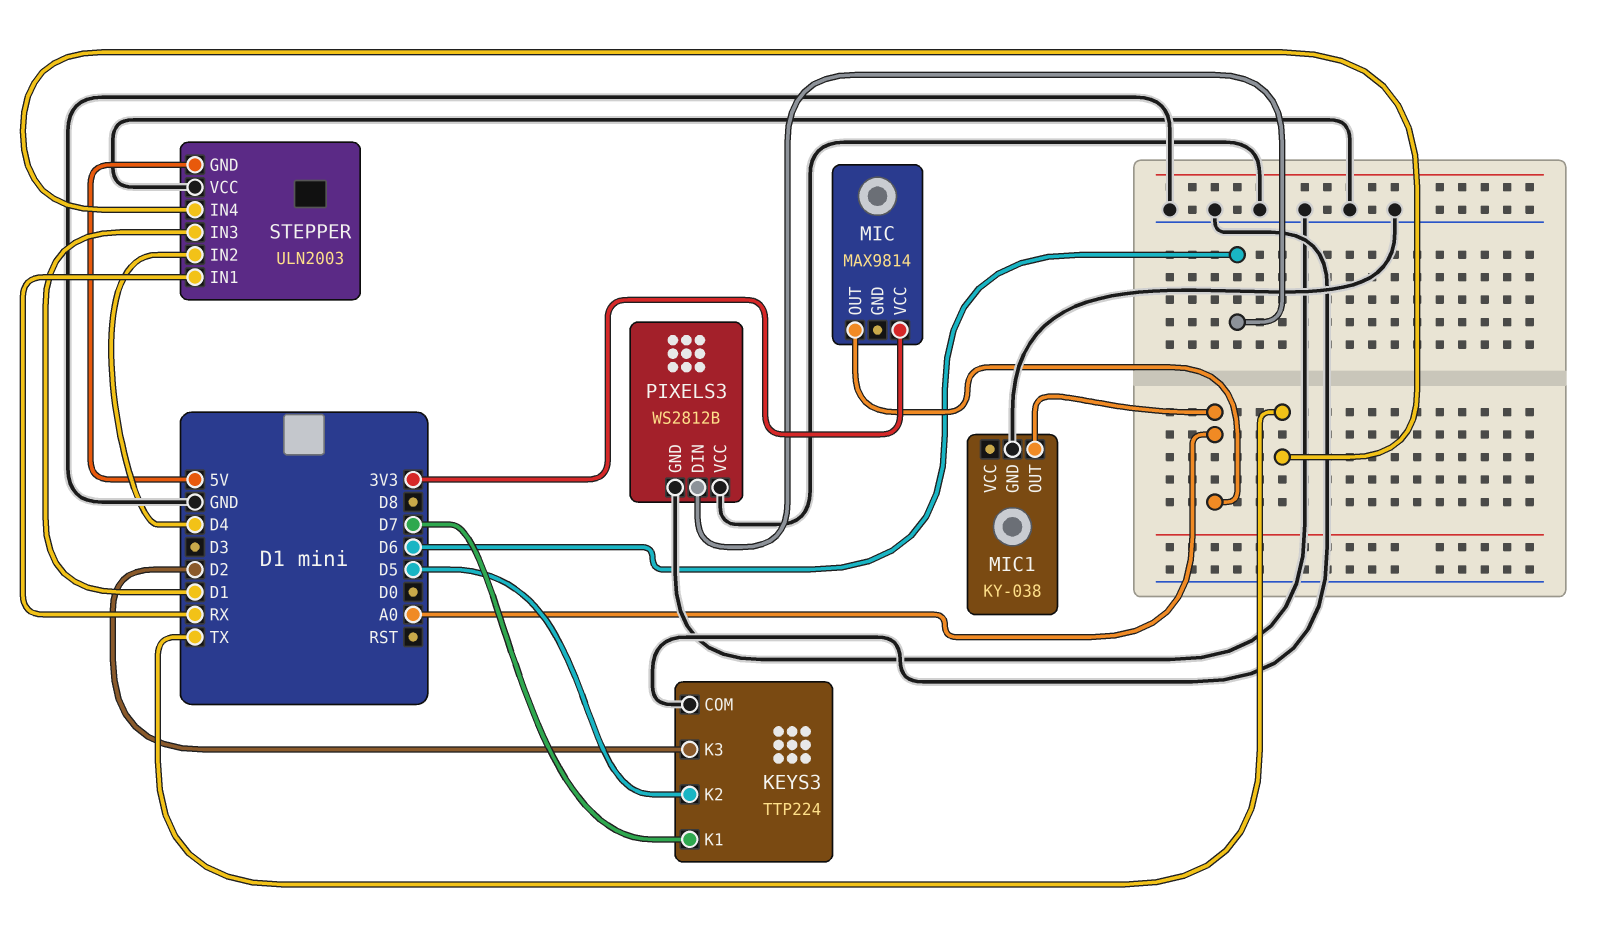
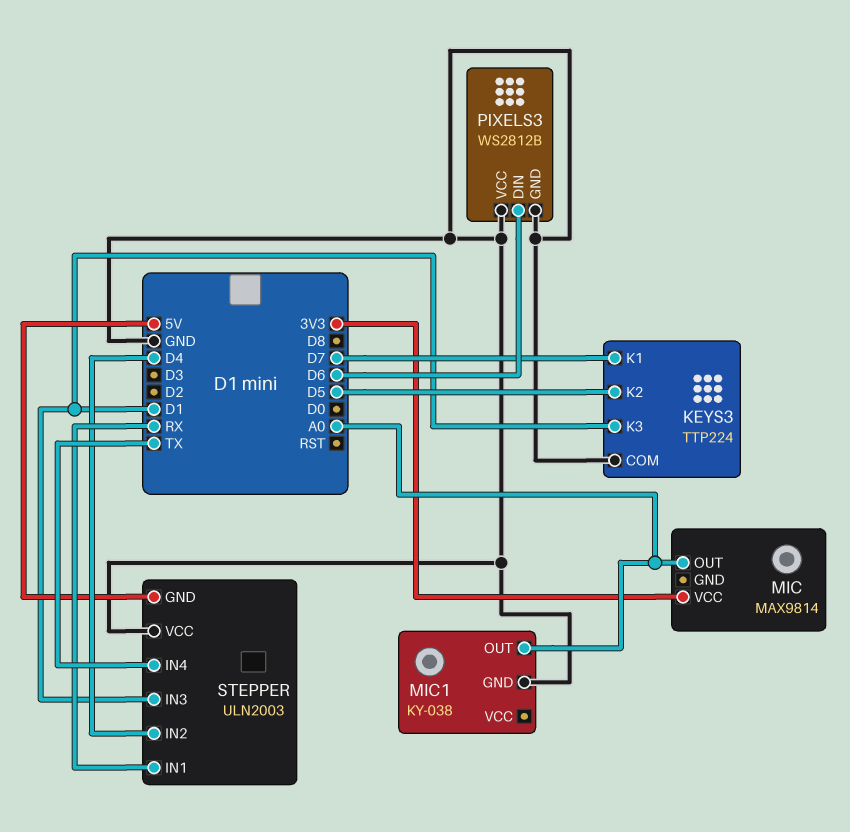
KEYS3 pin K3: D2 -> D1

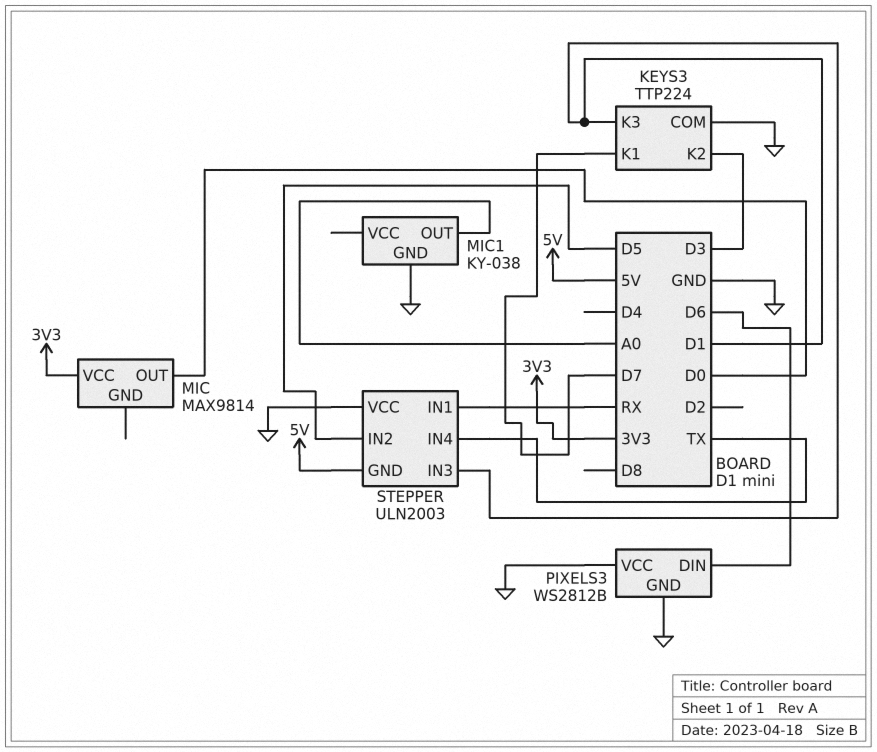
KEYS3 pin K2: D5 -> D3
MIC pin OUT: A0 -> D0
STEPPER pin IN2: D4 -> D5

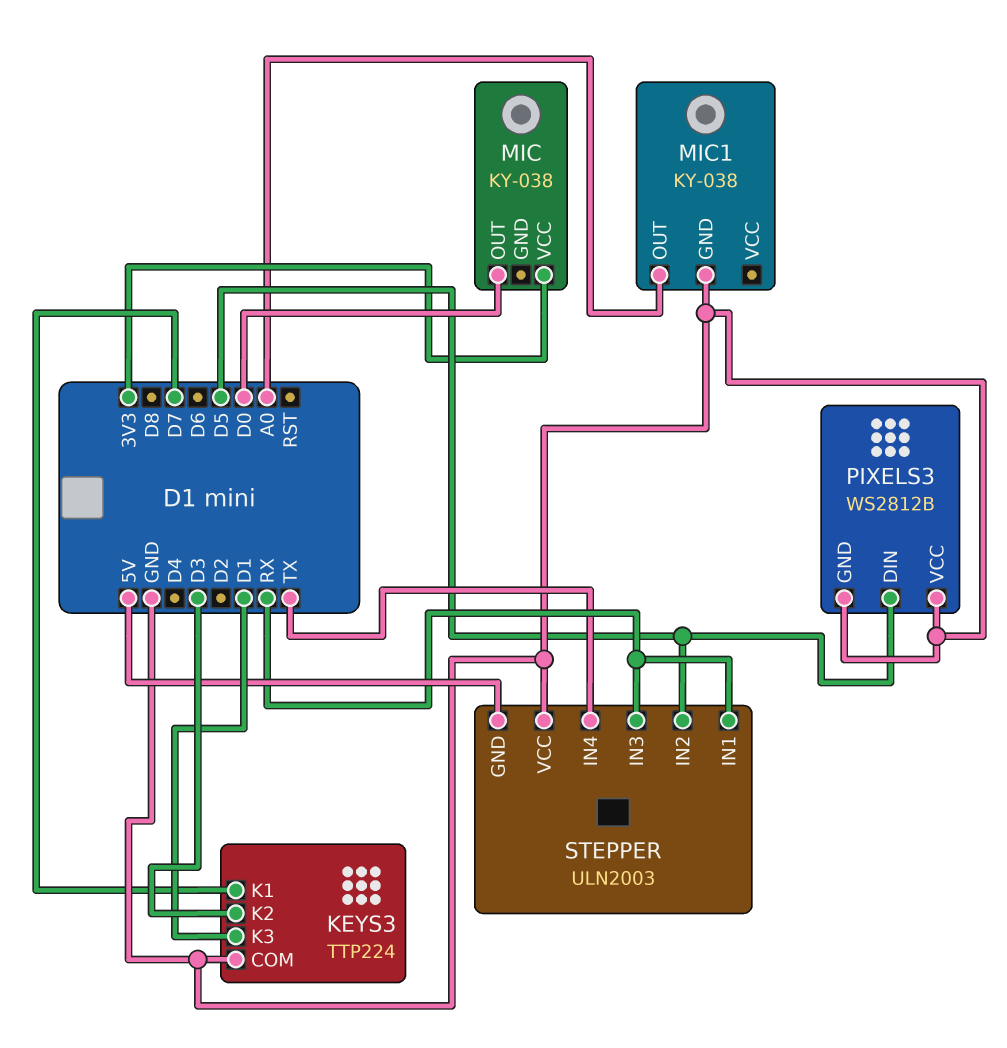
MIC: MAX9814 -> KY-038
PIXELS3 pin DIN: D6 -> D5
STEPPER pin IN3: D1 -> RX

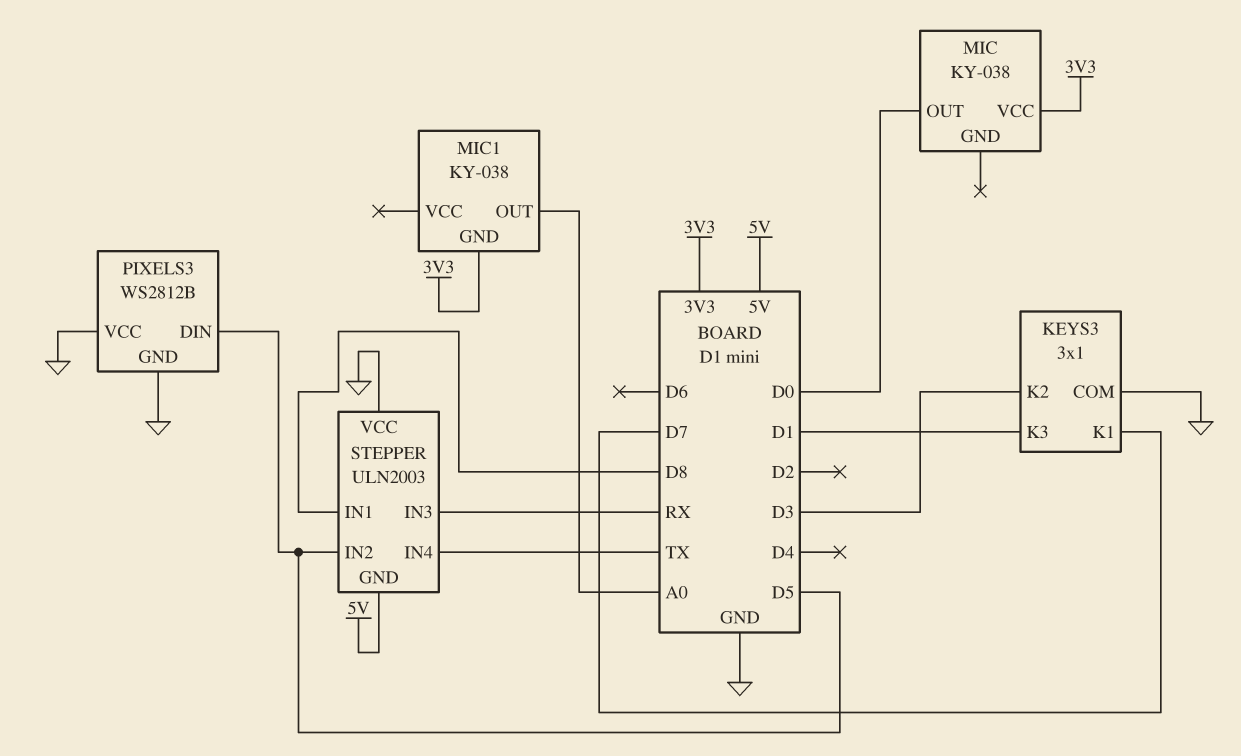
KEYS3: TTP224 -> 3x1
MIC1 pin GND: GND -> 3V3
STEPPER pin IN1: RX -> D8

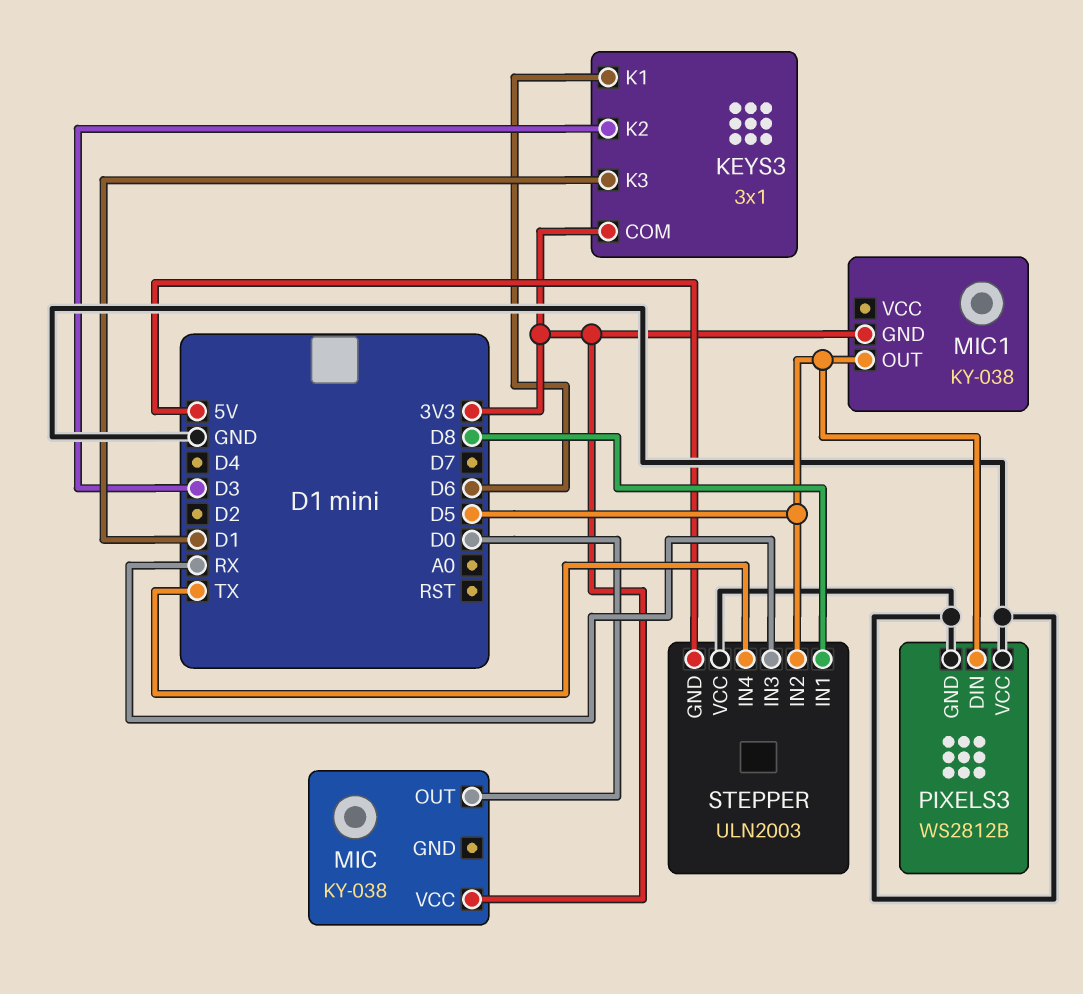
KEYS3 pin COM: GND -> 3V3
KEYS3 pin K1: D7 -> D6
MIC1 pin OUT: A0 -> D5

